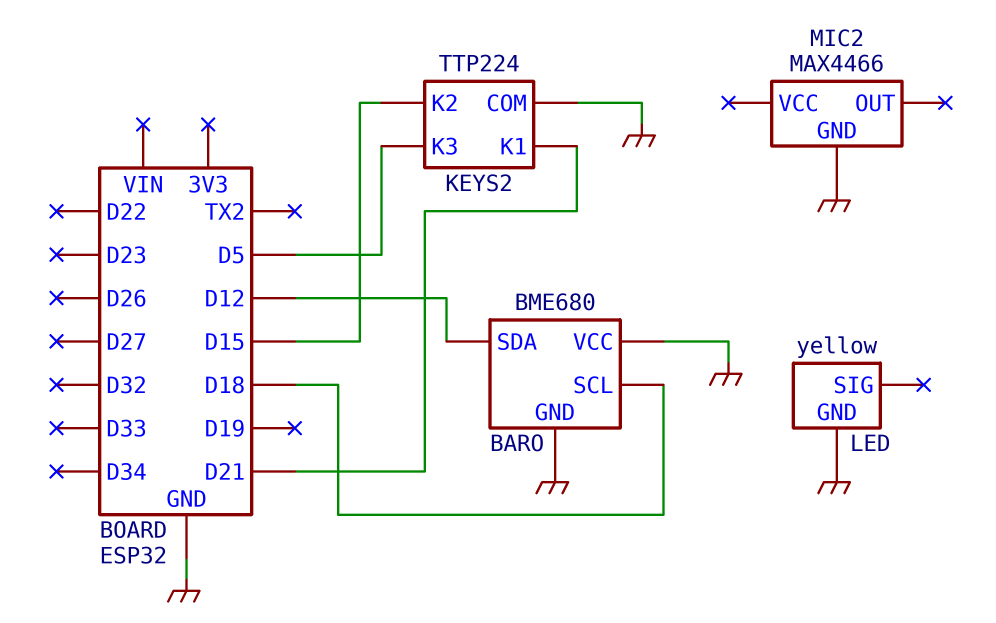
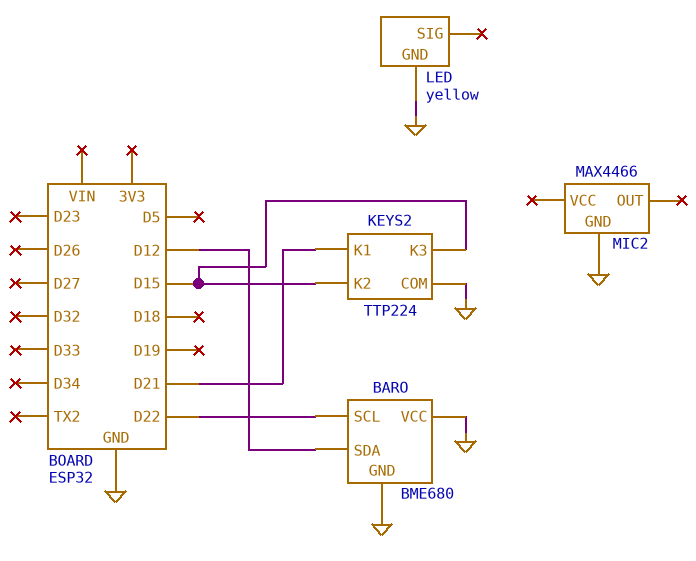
BARO pin SCL: D18 -> D22
KEYS2 pin K3: D5 -> D15

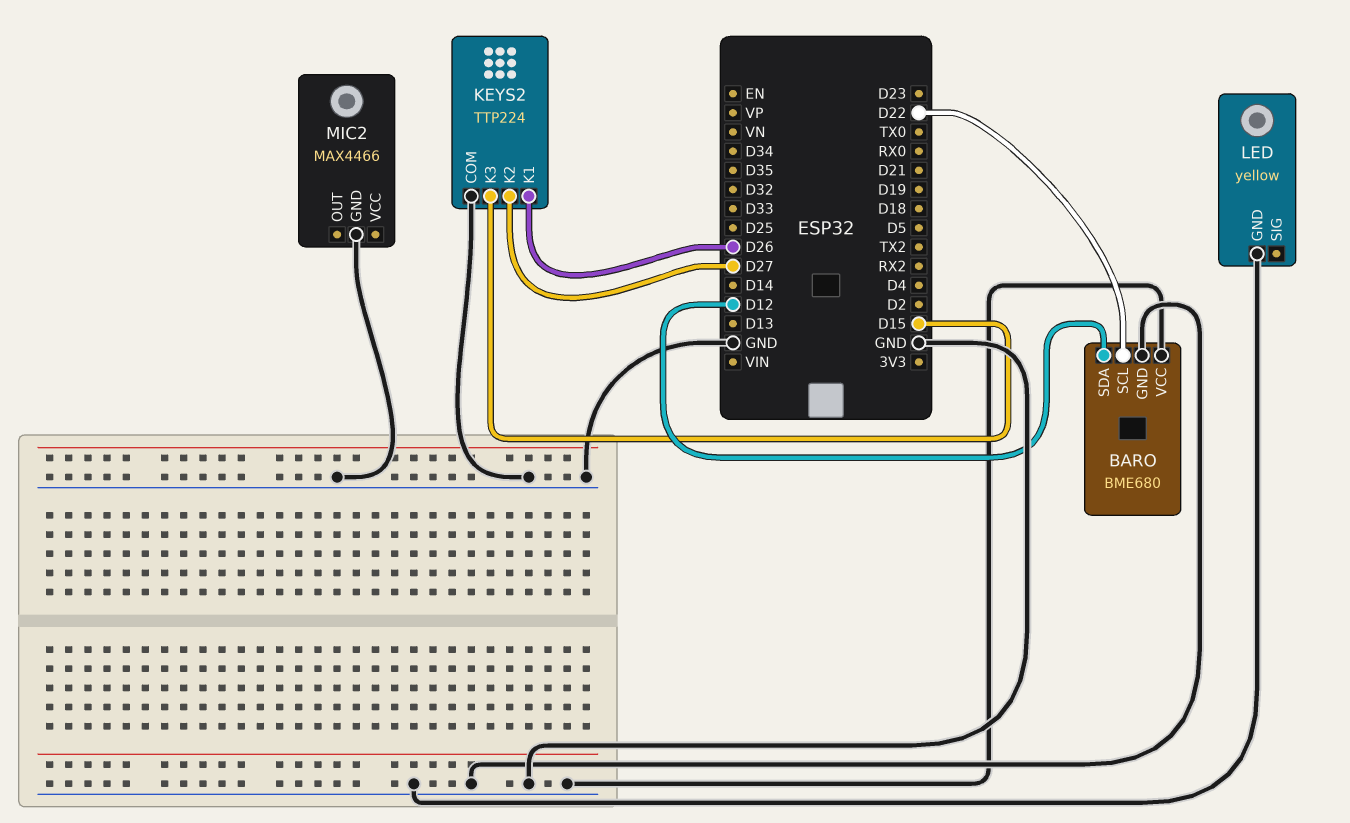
KEYS2 pin K1: D21 -> D26
KEYS2 pin K2: D15 -> D27

